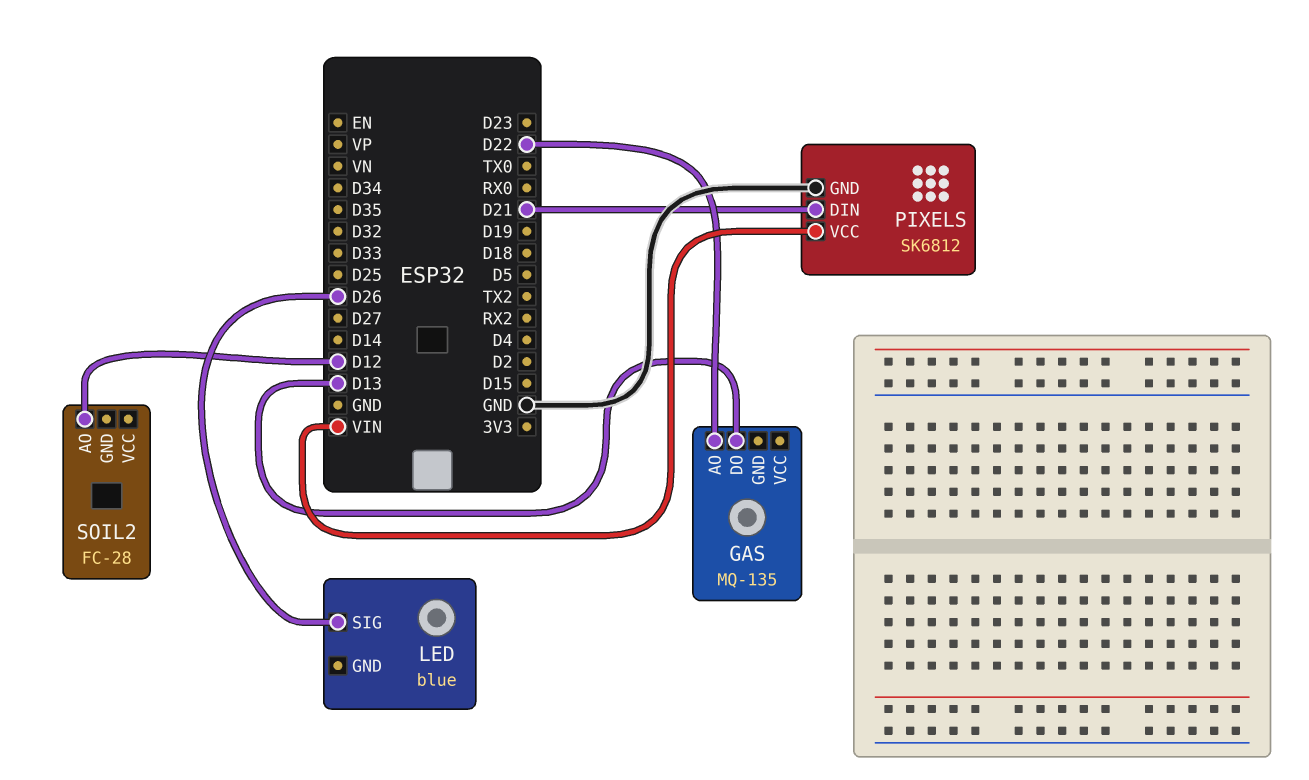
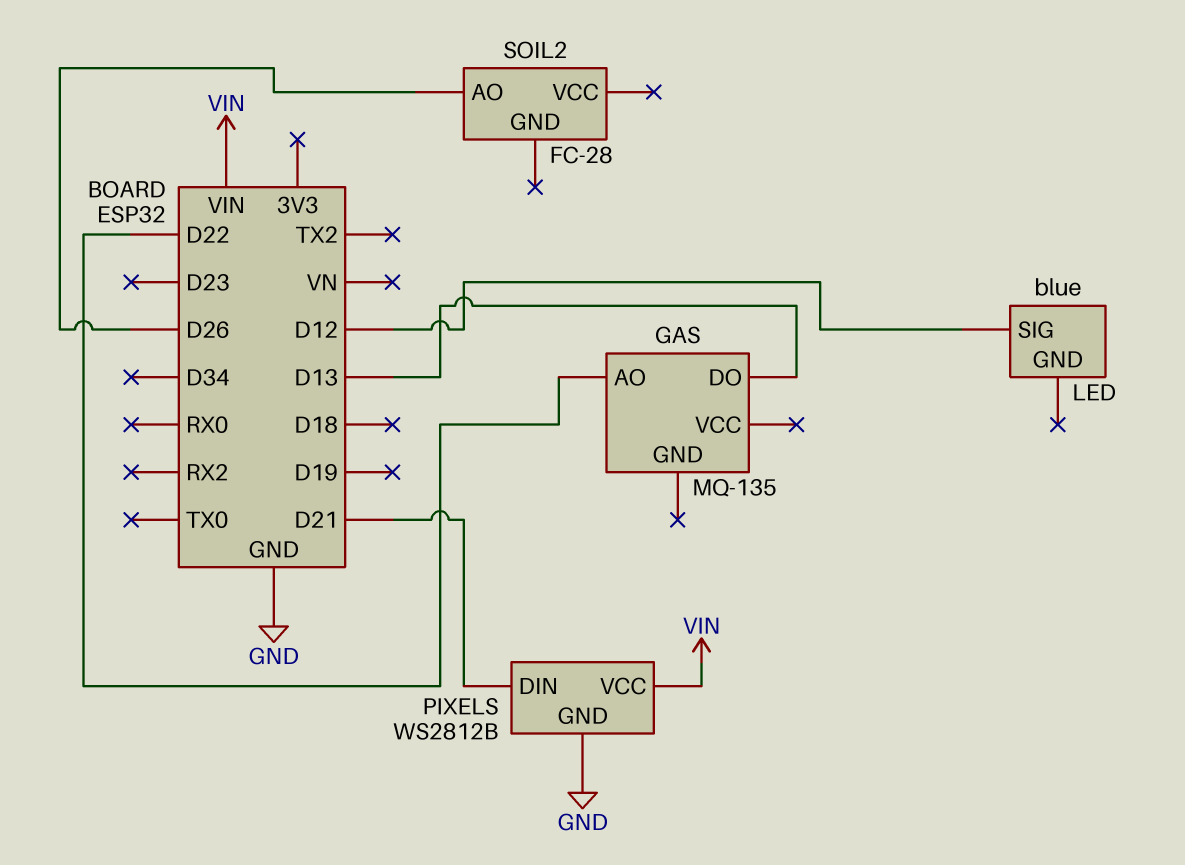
LED pin SIG: D26 -> D12
PIXELS: SK6812 -> WS2812B
SOIL2 pin AO: D12 -> D26

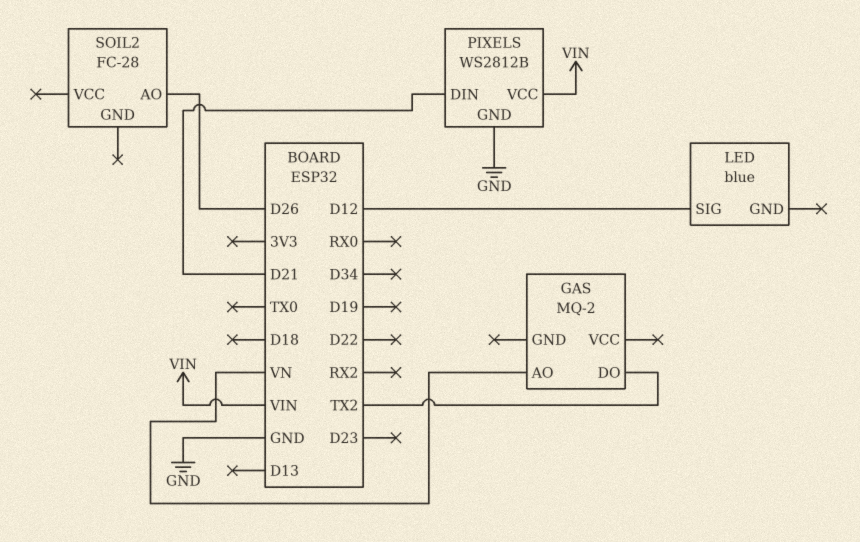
GAS: MQ-135 -> MQ-2
GAS pin AO: D22 -> VN
GAS pin DO: D13 -> TX2

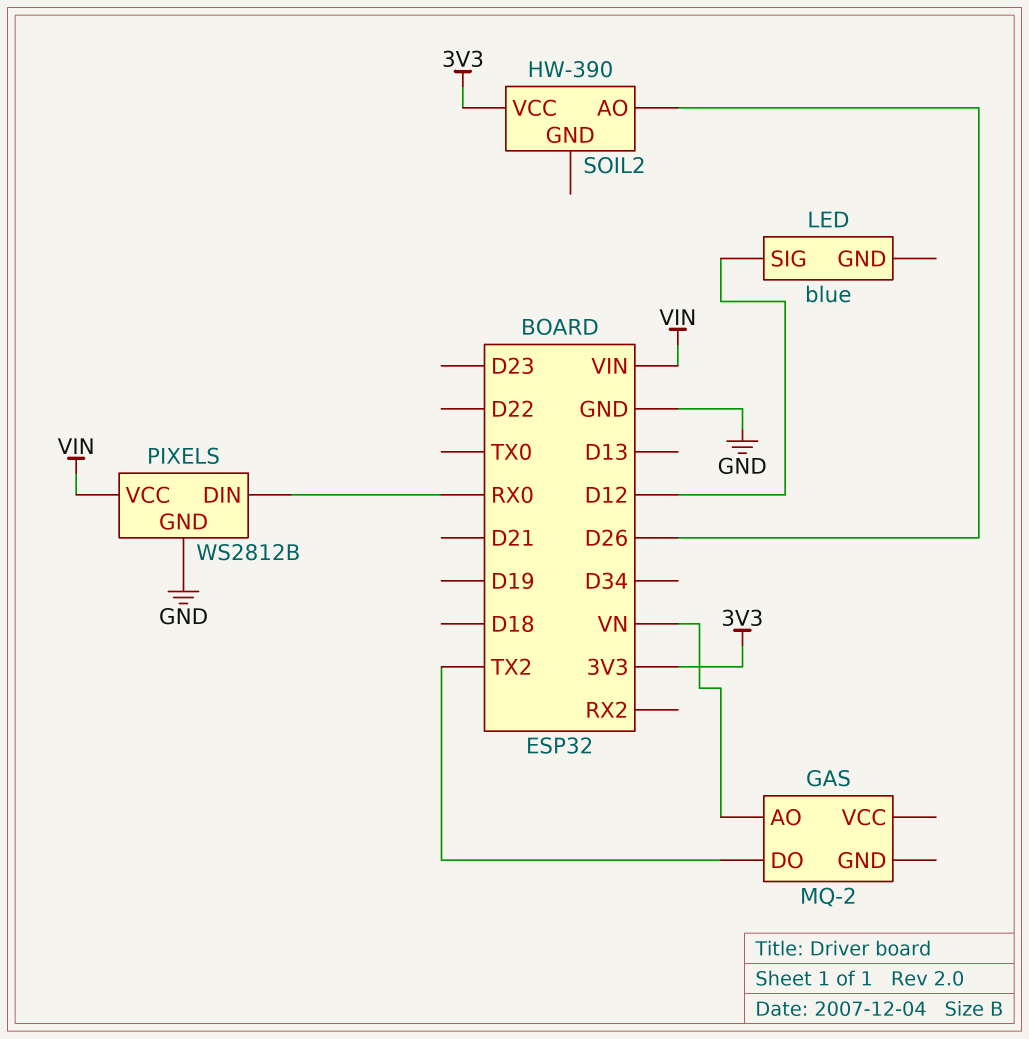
PIXELS pin DIN: D21 -> RX0
SOIL2: FC-28 -> HW-390
SOIL2 pin VCC: none -> 3V3

